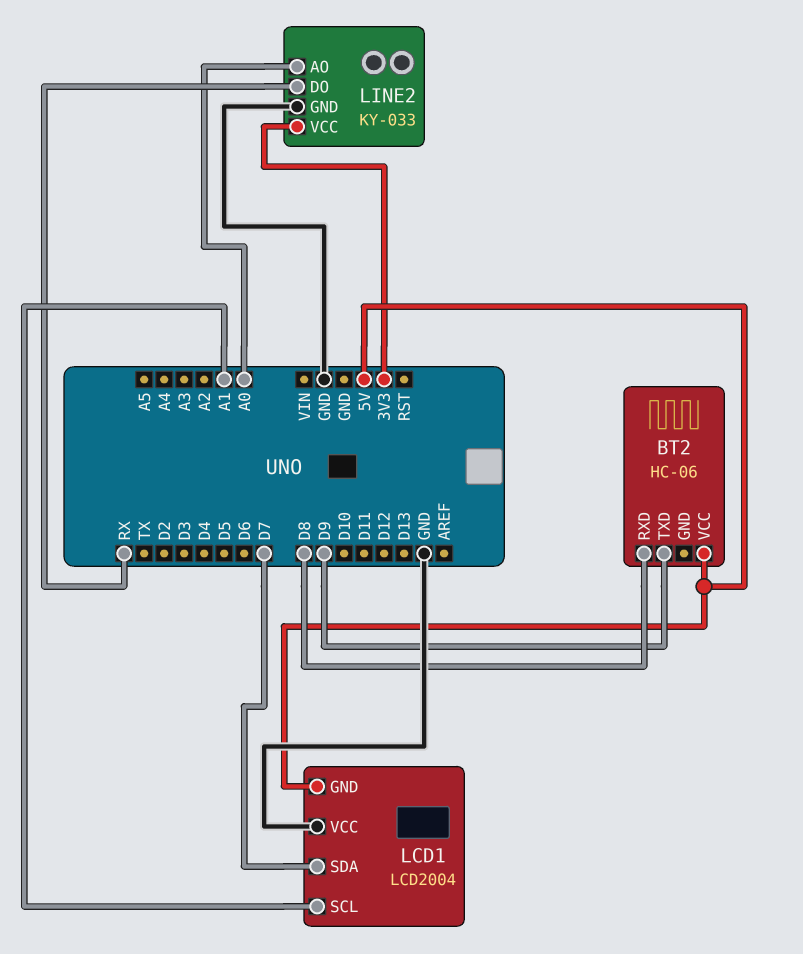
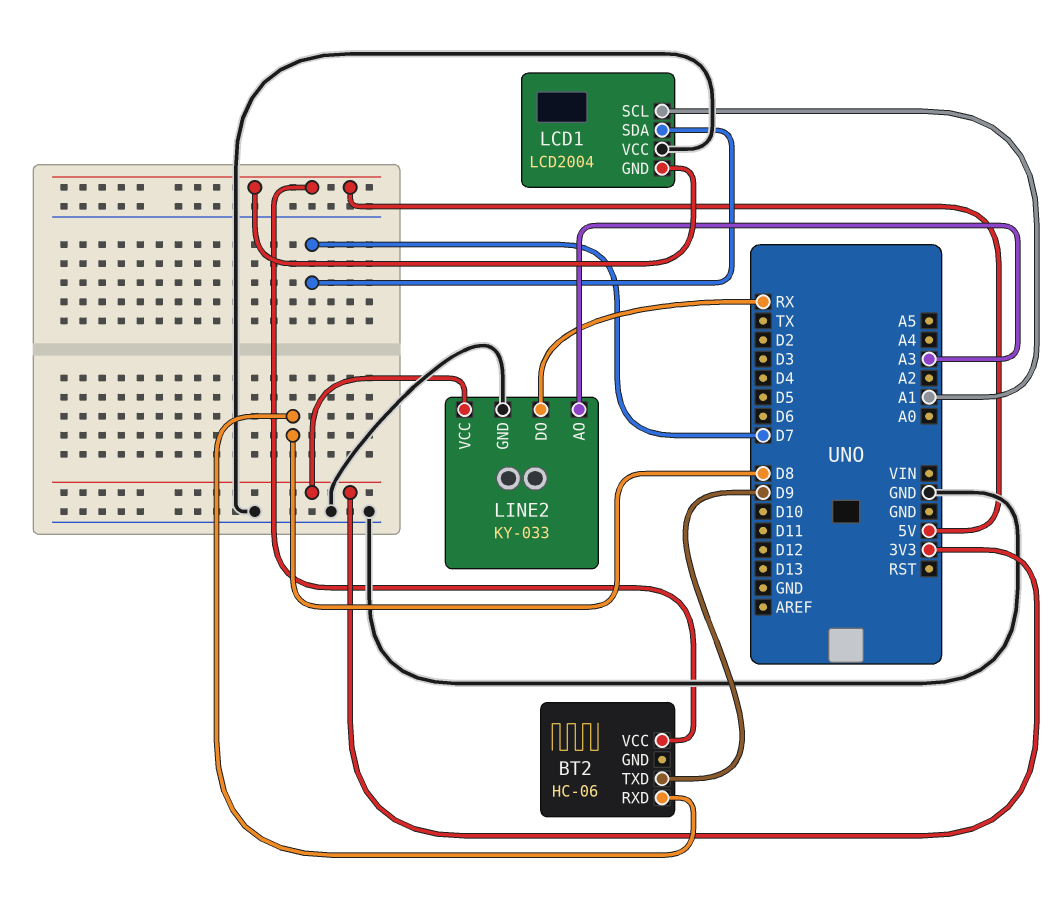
LINE2 pin AO: A0 -> A3

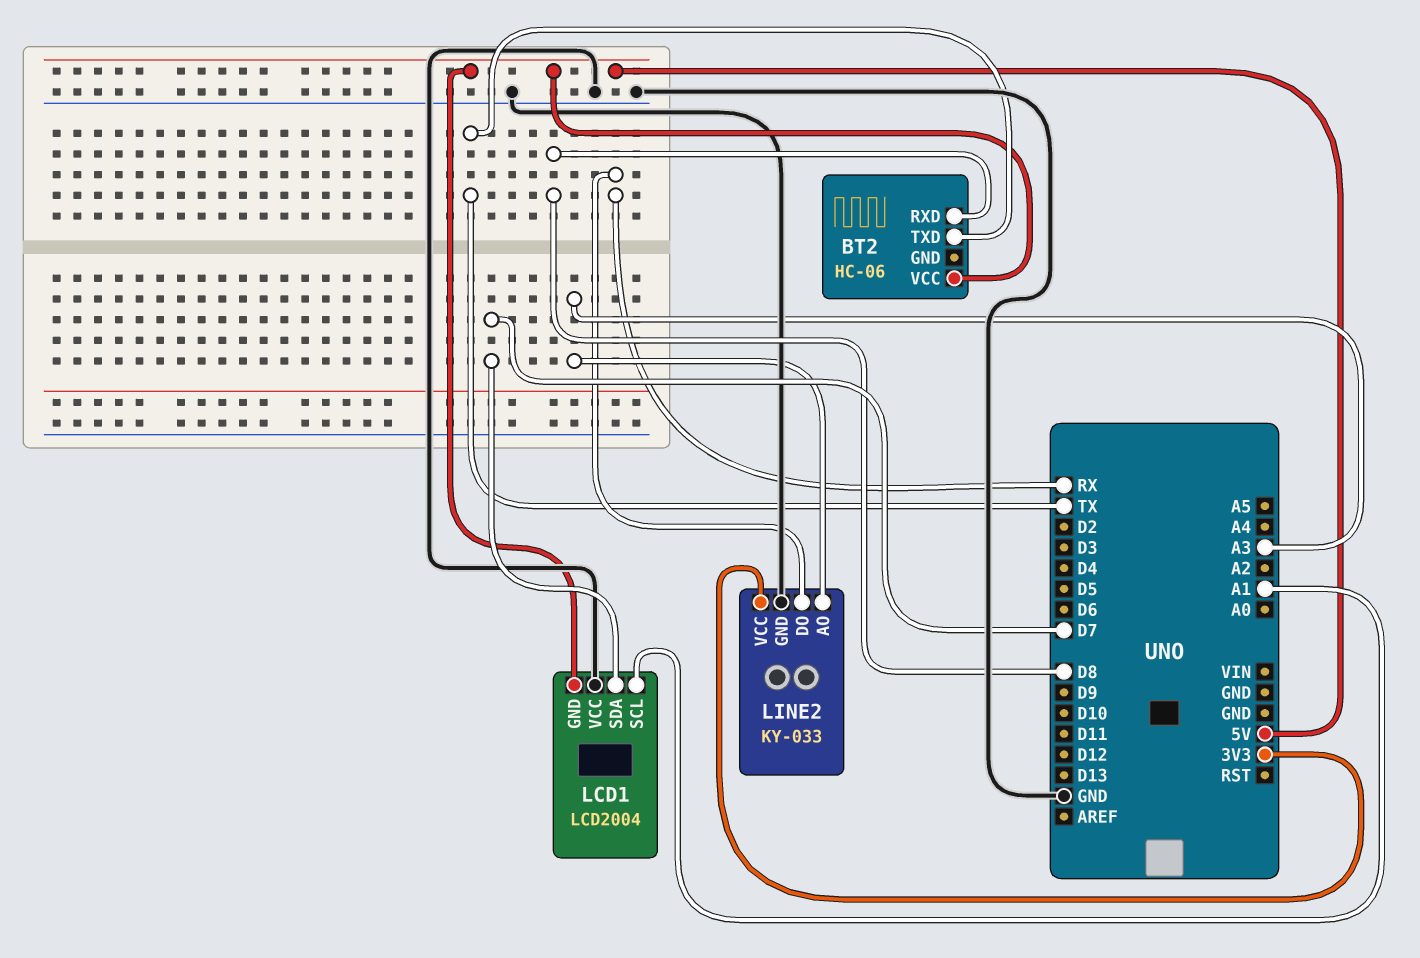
BT2 pin TXD: D9 -> TX

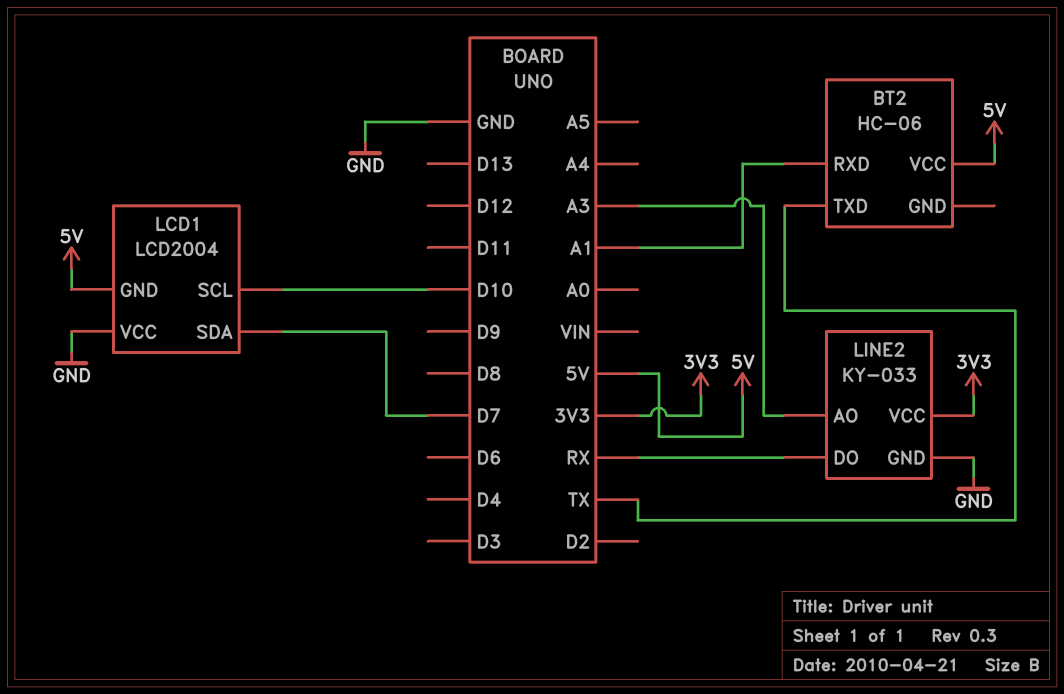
BT2 pin RXD: D8 -> A1
LCD1 pin SCL: A1 -> D10

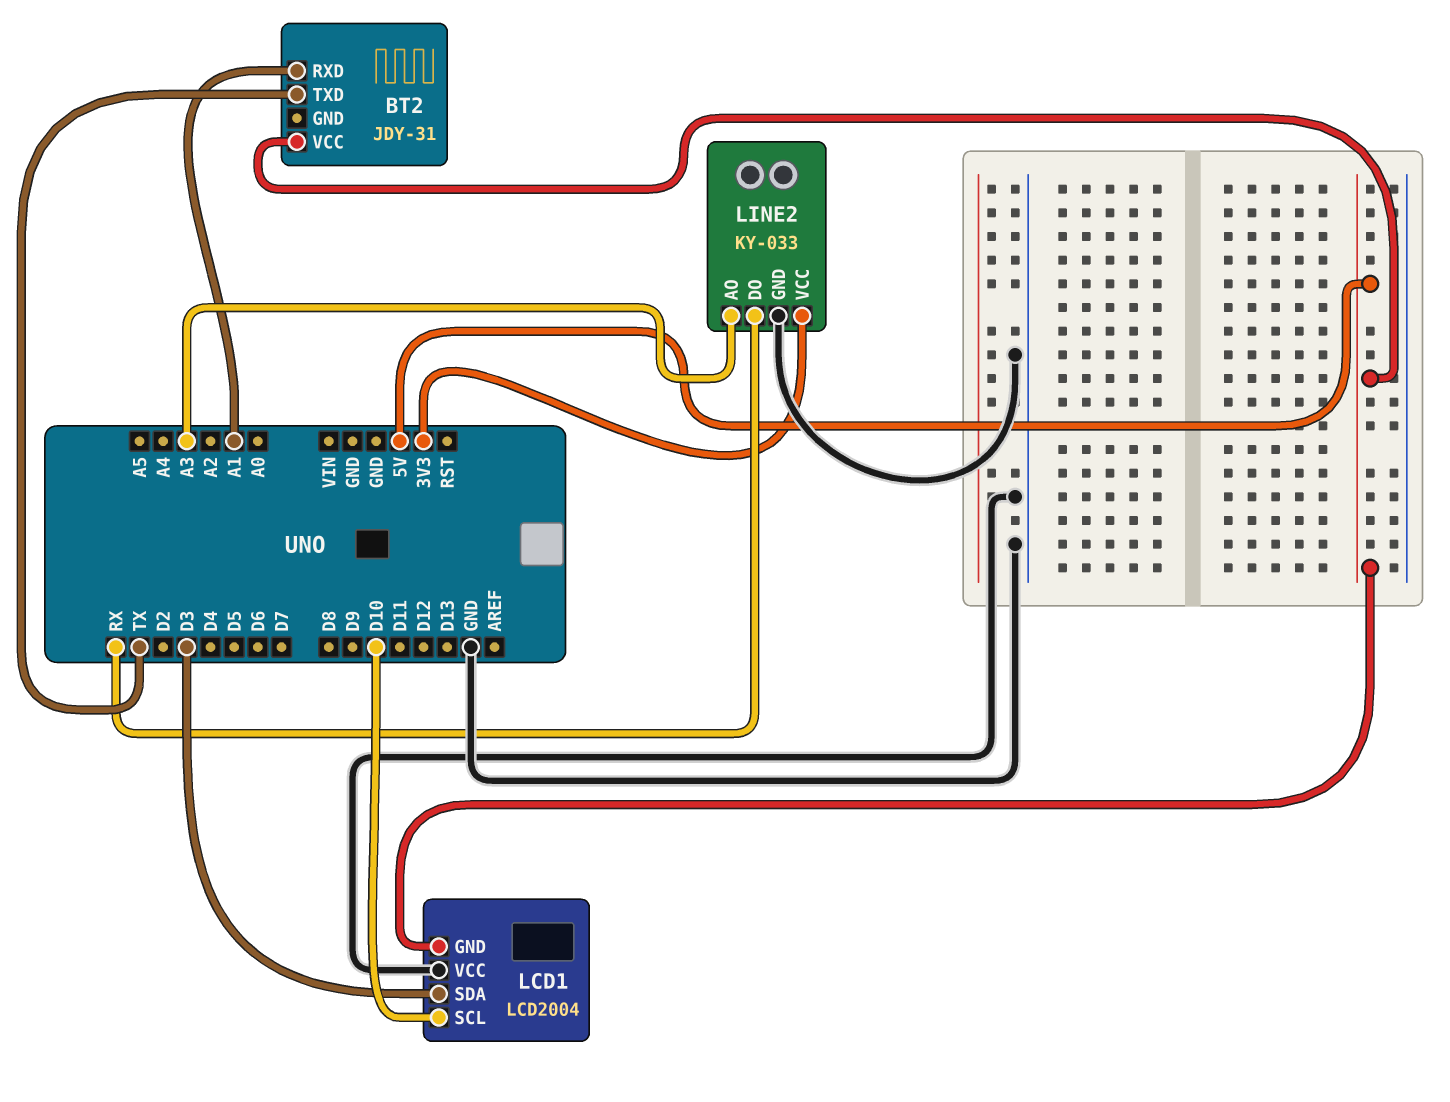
BT2: HC-06 -> JDY-31
LCD1 pin SDA: D7 -> D3

